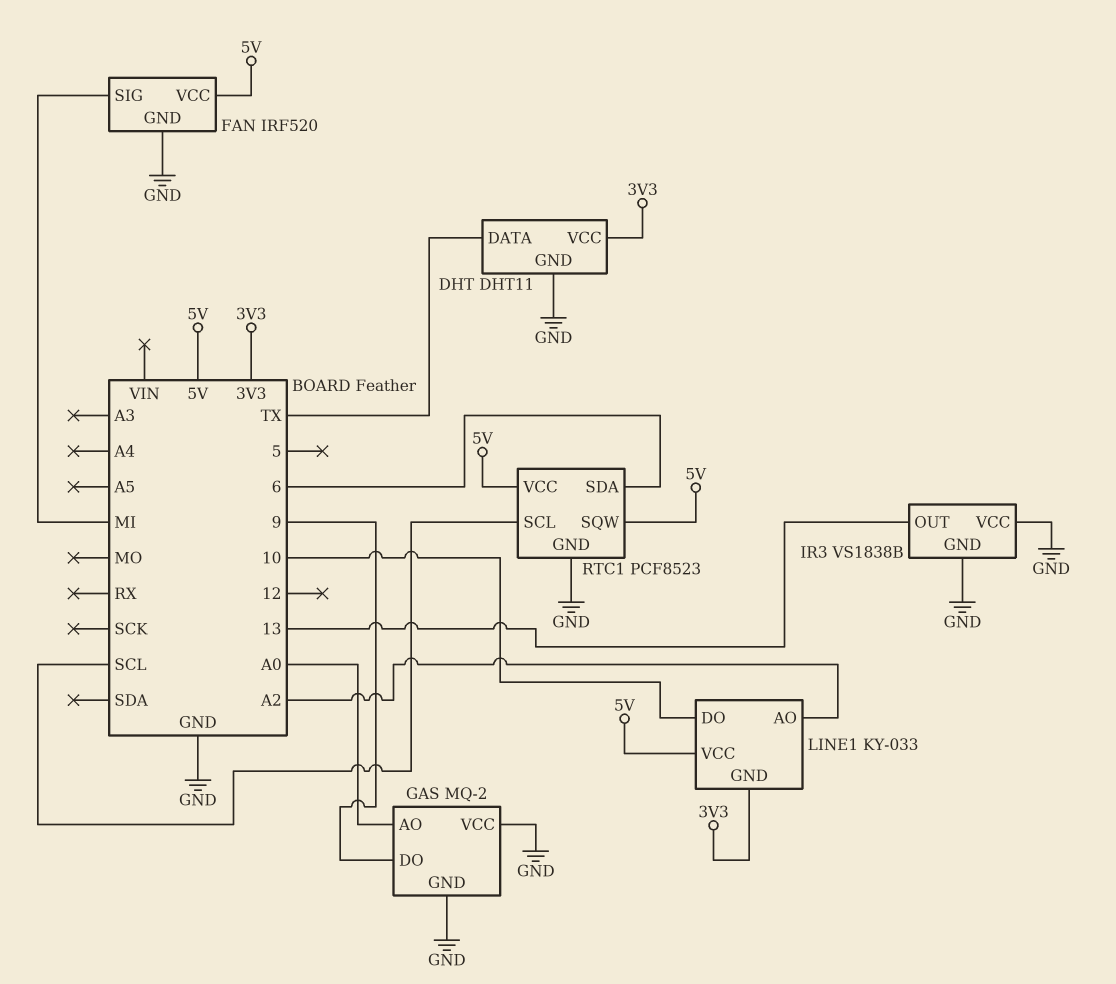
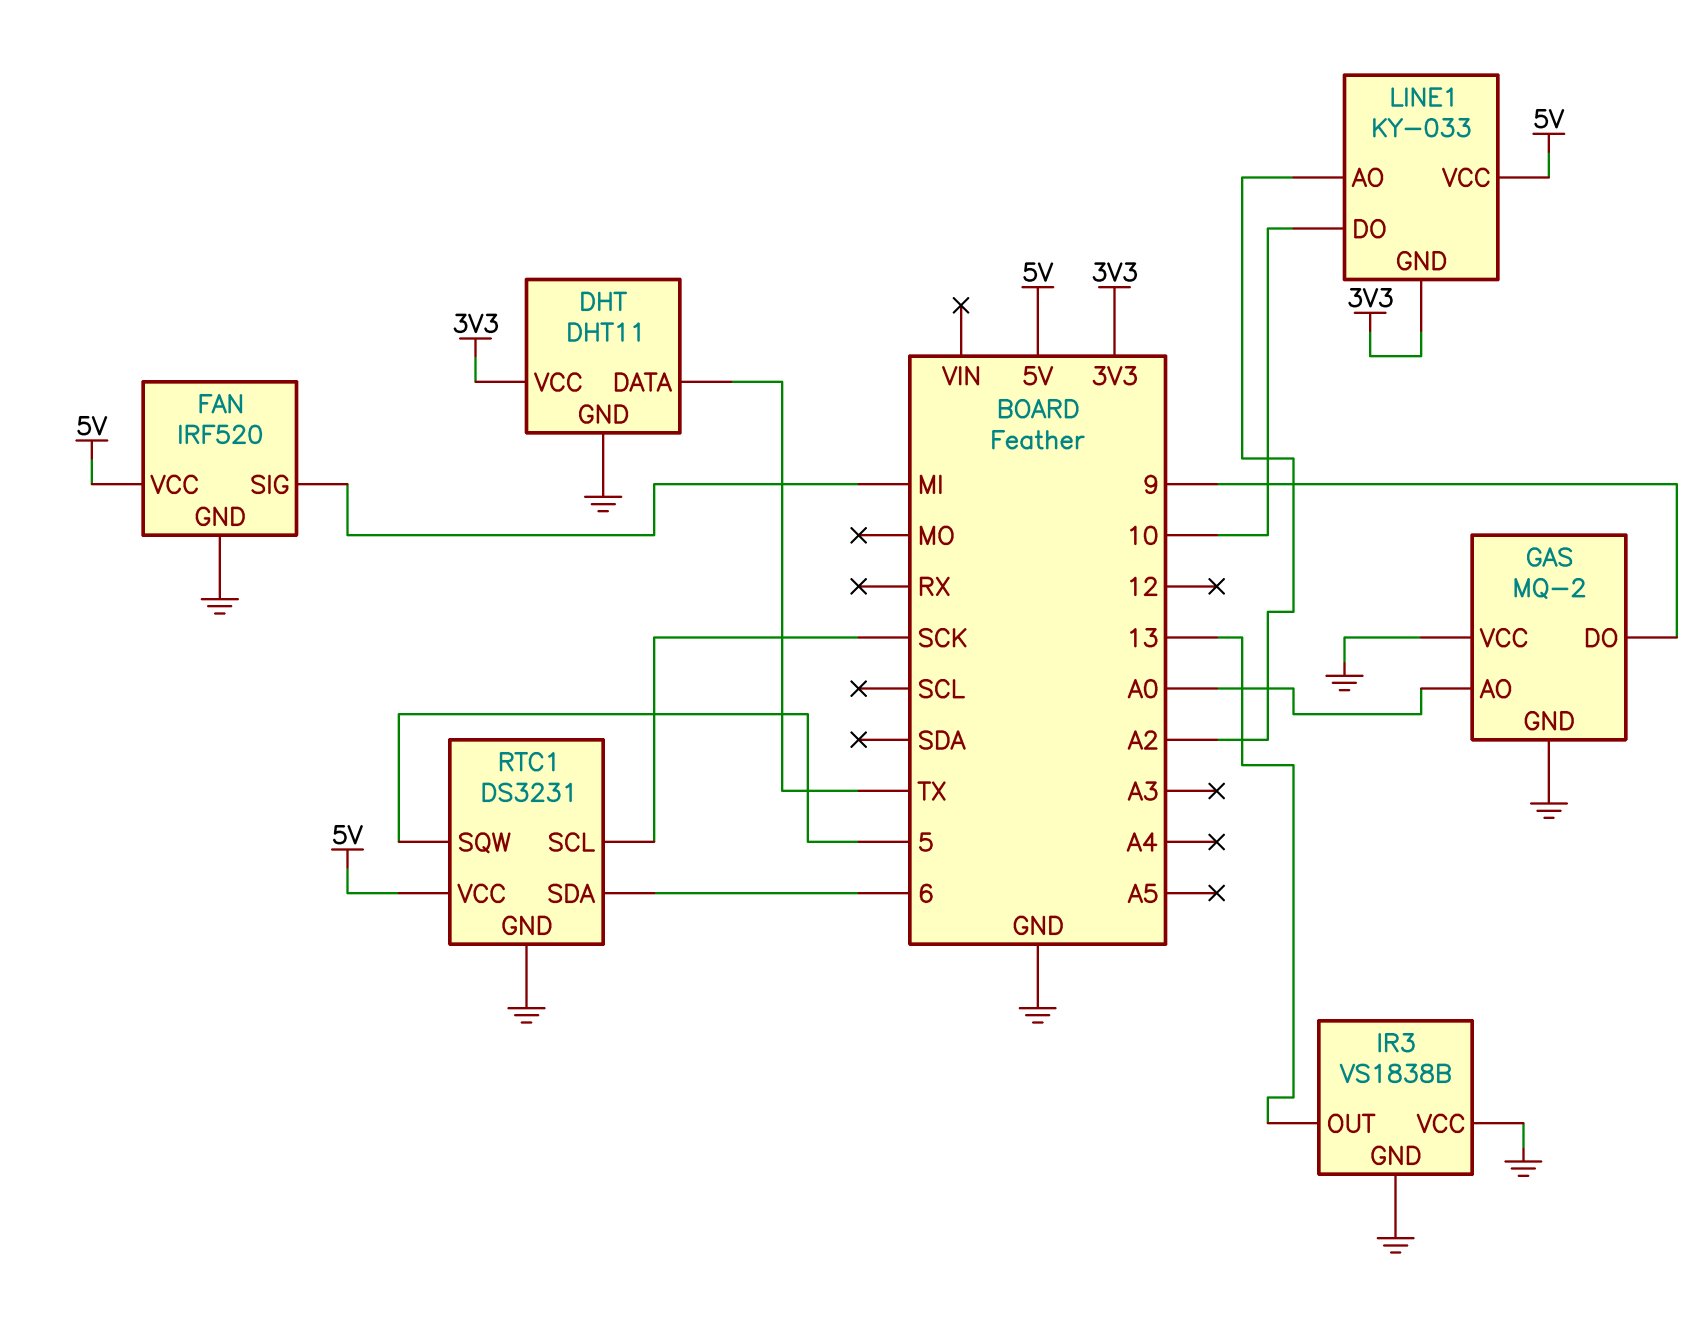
RTC1: PCF8523 -> DS3231
RTC1 pin SCL: SCL -> SCK
RTC1 pin SQW: 5V -> 5

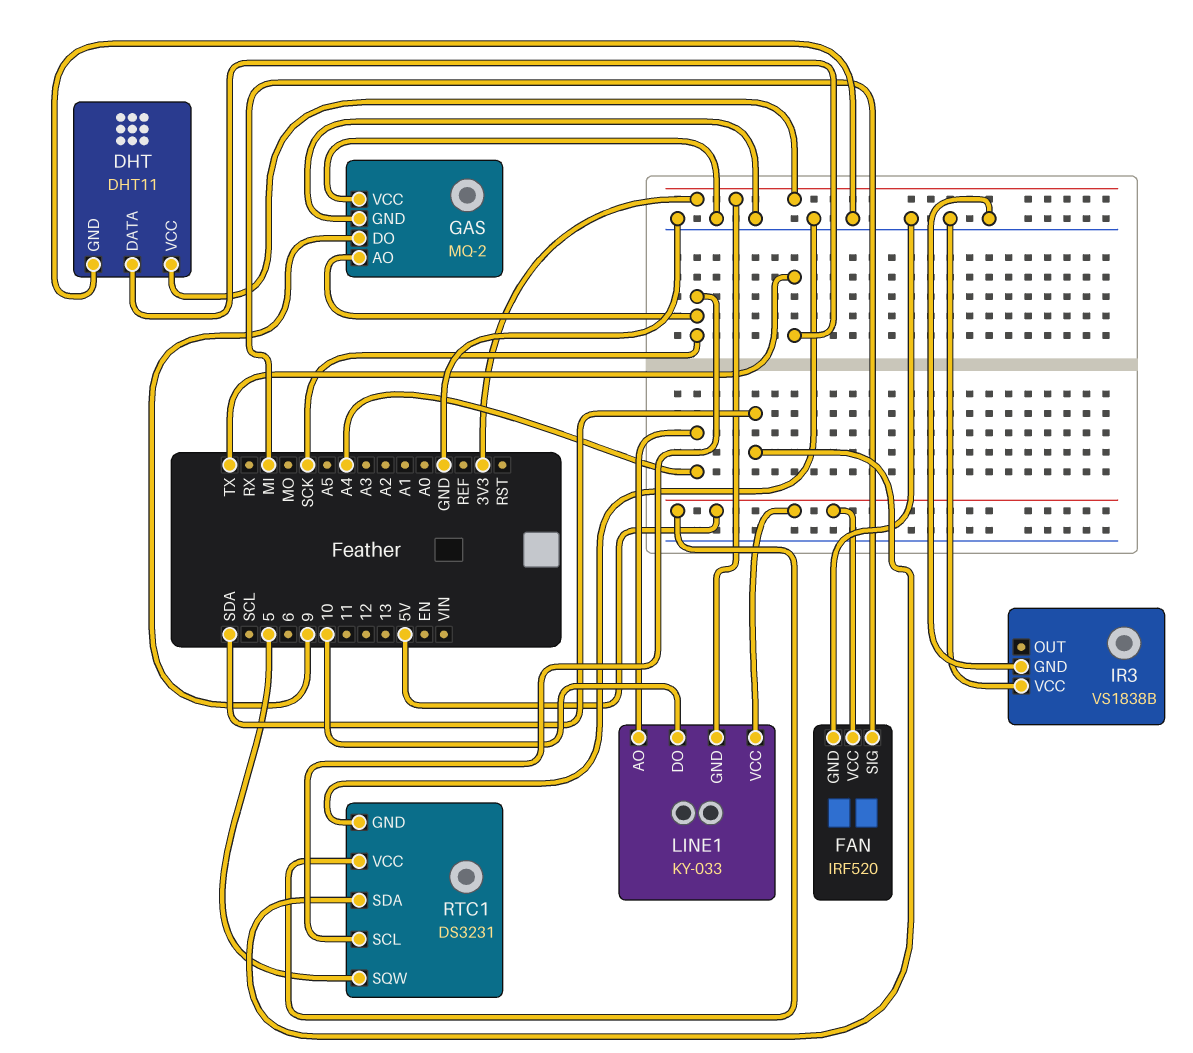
GAS pin AO: A0 -> SCK
IR3 pin OUT: 13 -> none
LINE1 pin AO: A2 -> A4
RTC1 pin SDA: 6 -> SDA

